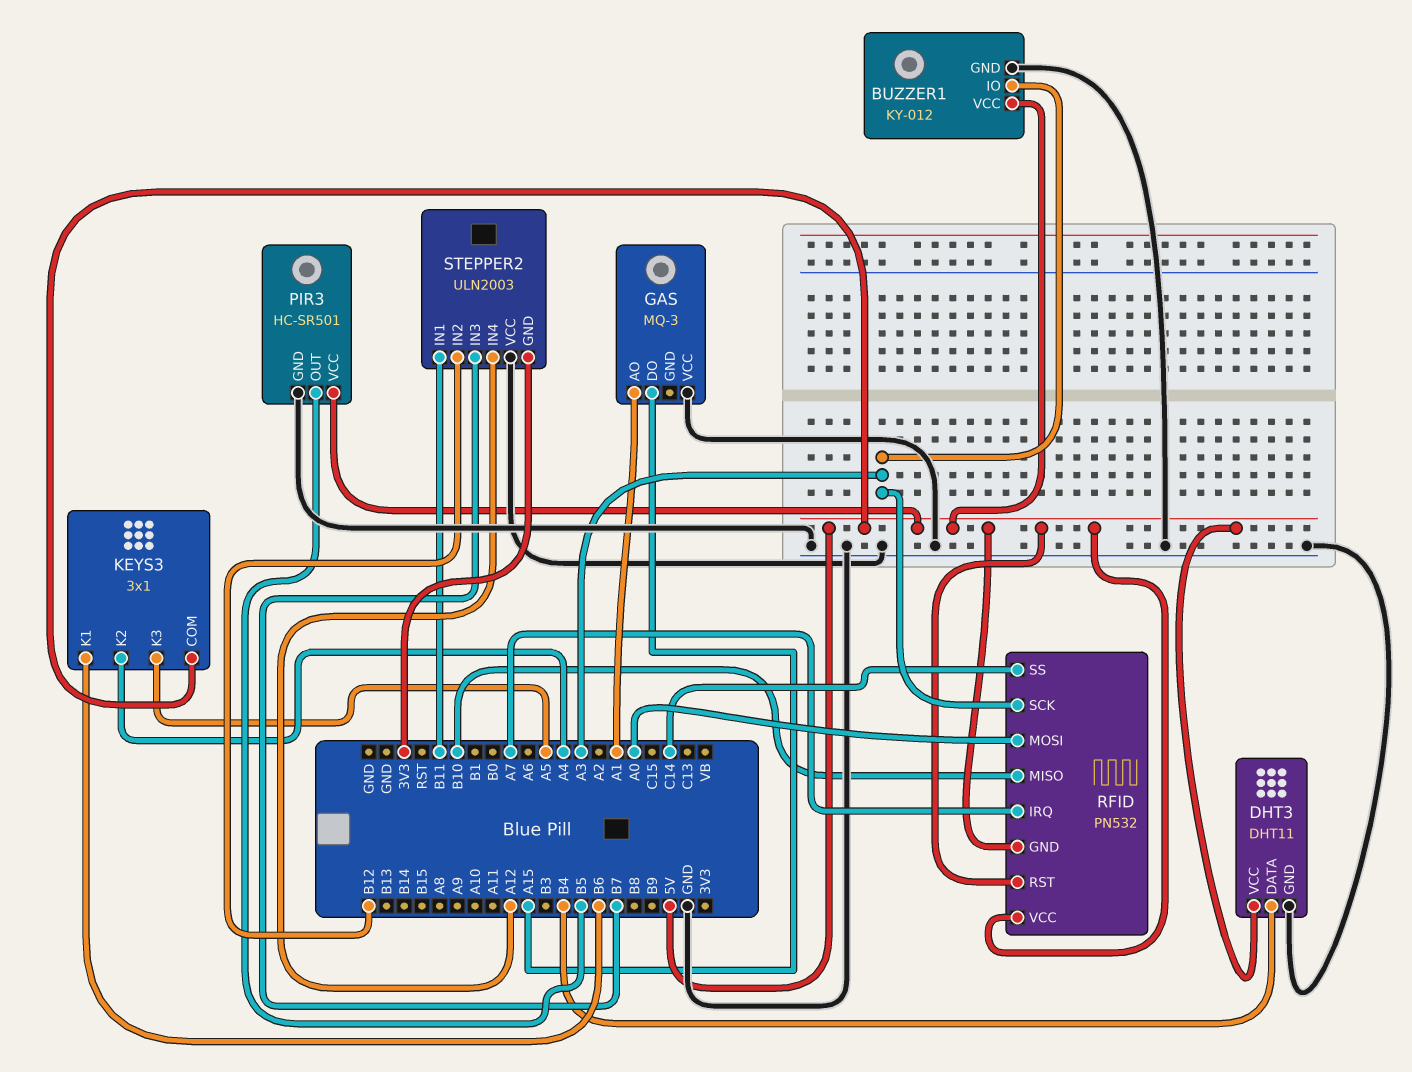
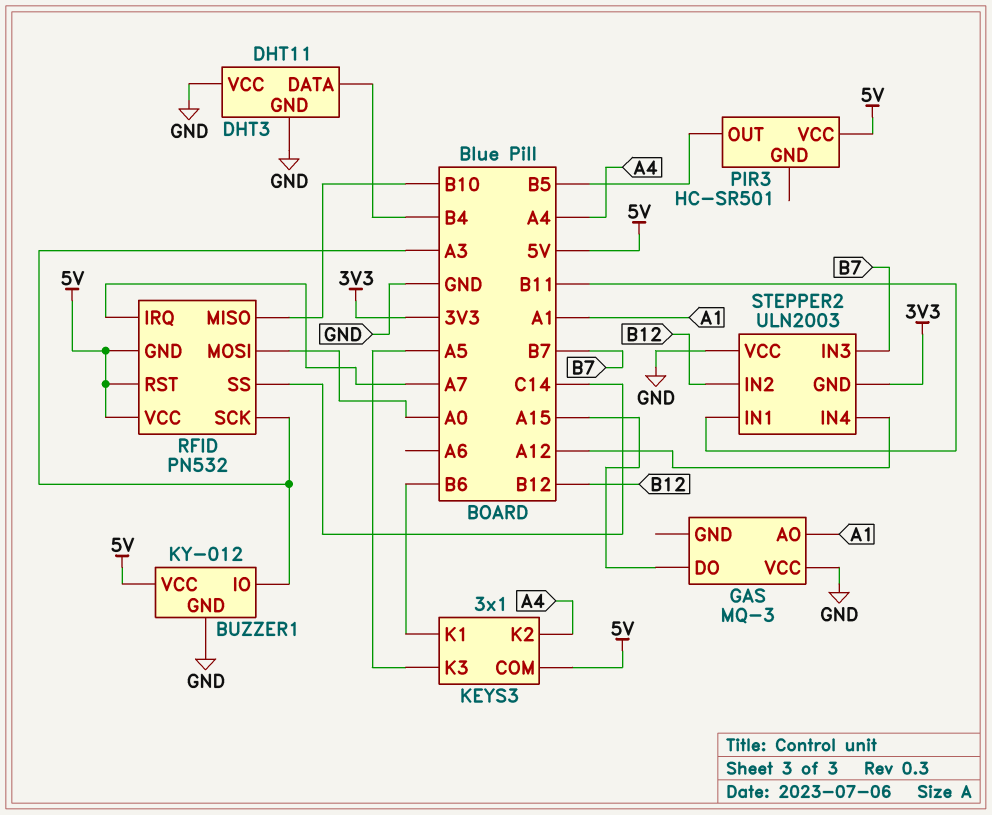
DHT3 pin VCC: 5V -> GND
PIR3 pin GND: GND -> none

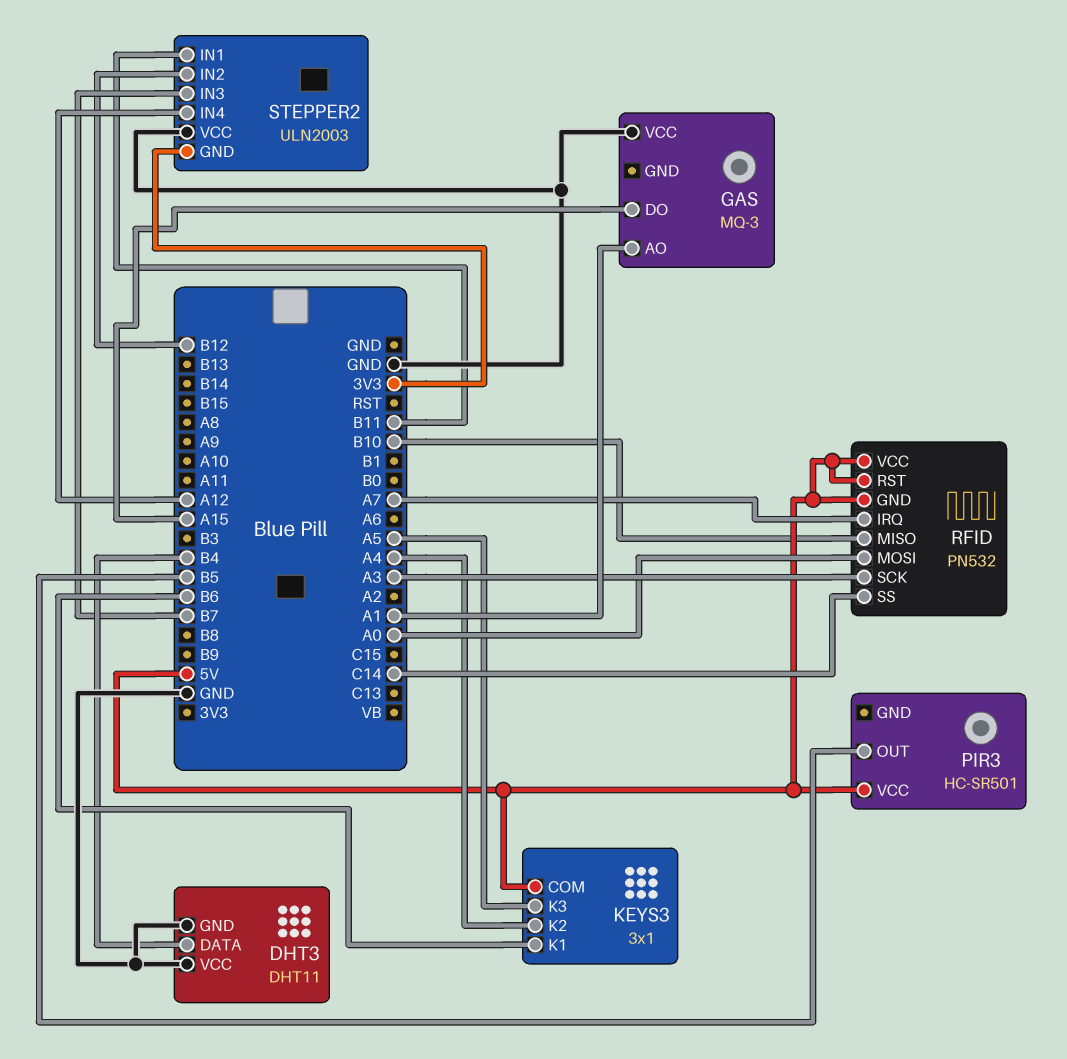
BUZZER1: KY-012 -> none
BUZZER1 pin GND: GND -> none
BUZZER1 pin IO: A3 -> none
BUZZER1 pin VCC: 5V -> none

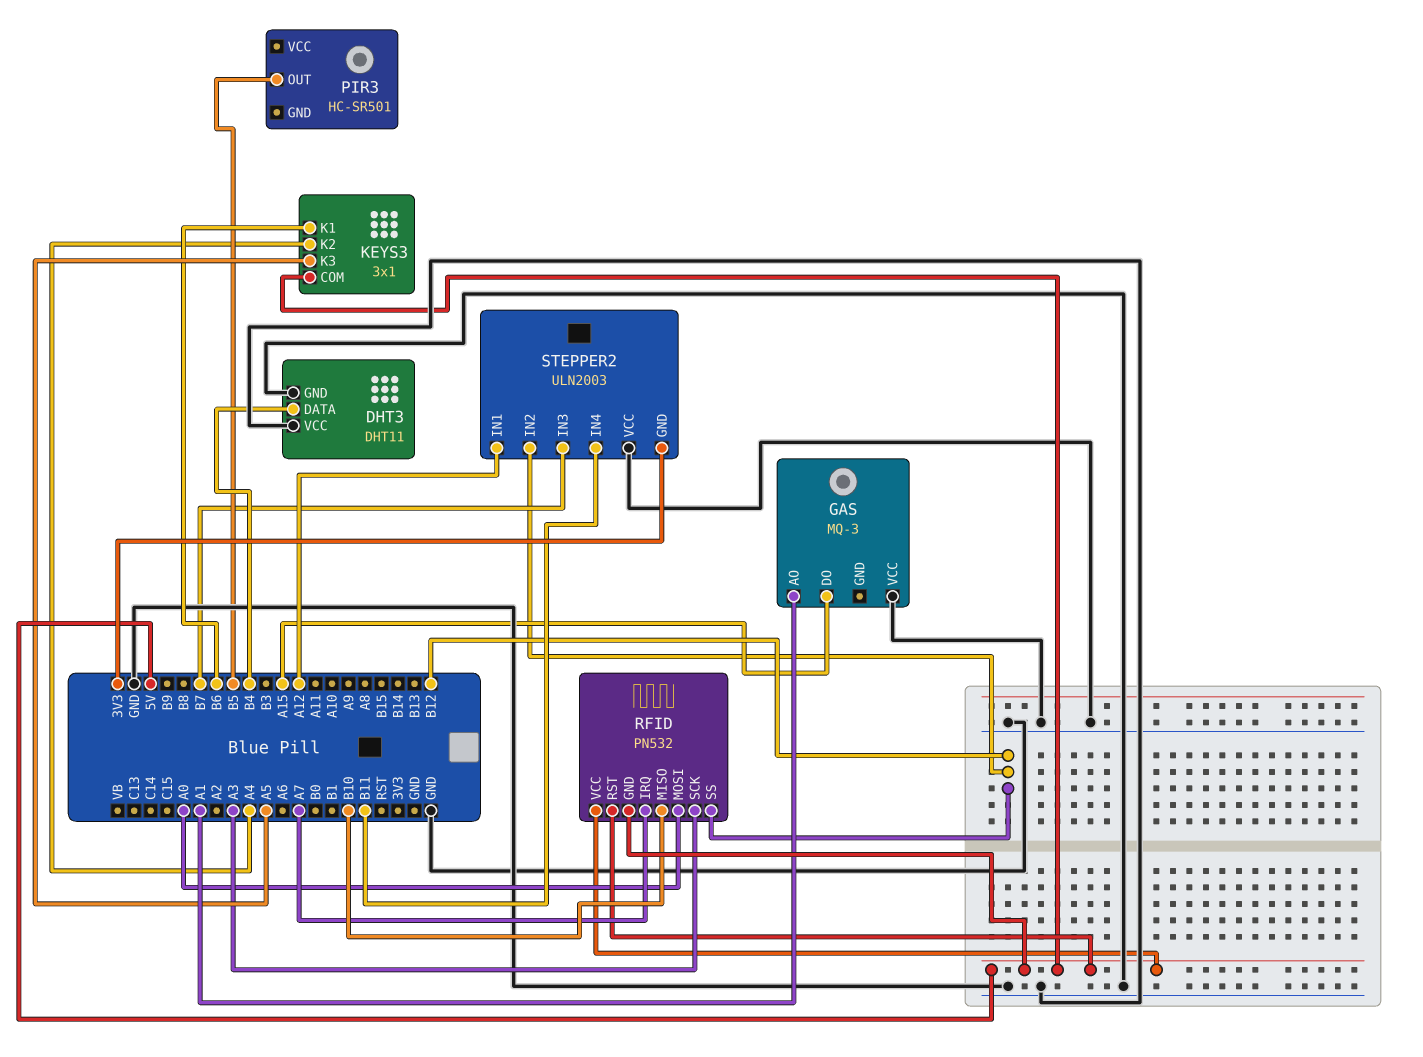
PIR3 pin VCC: 5V -> none
RFID pin SS: C14 -> B12
STEPPER2 pin IN1: B11 -> A12
STEPPER2 pin IN4: A12 -> B11

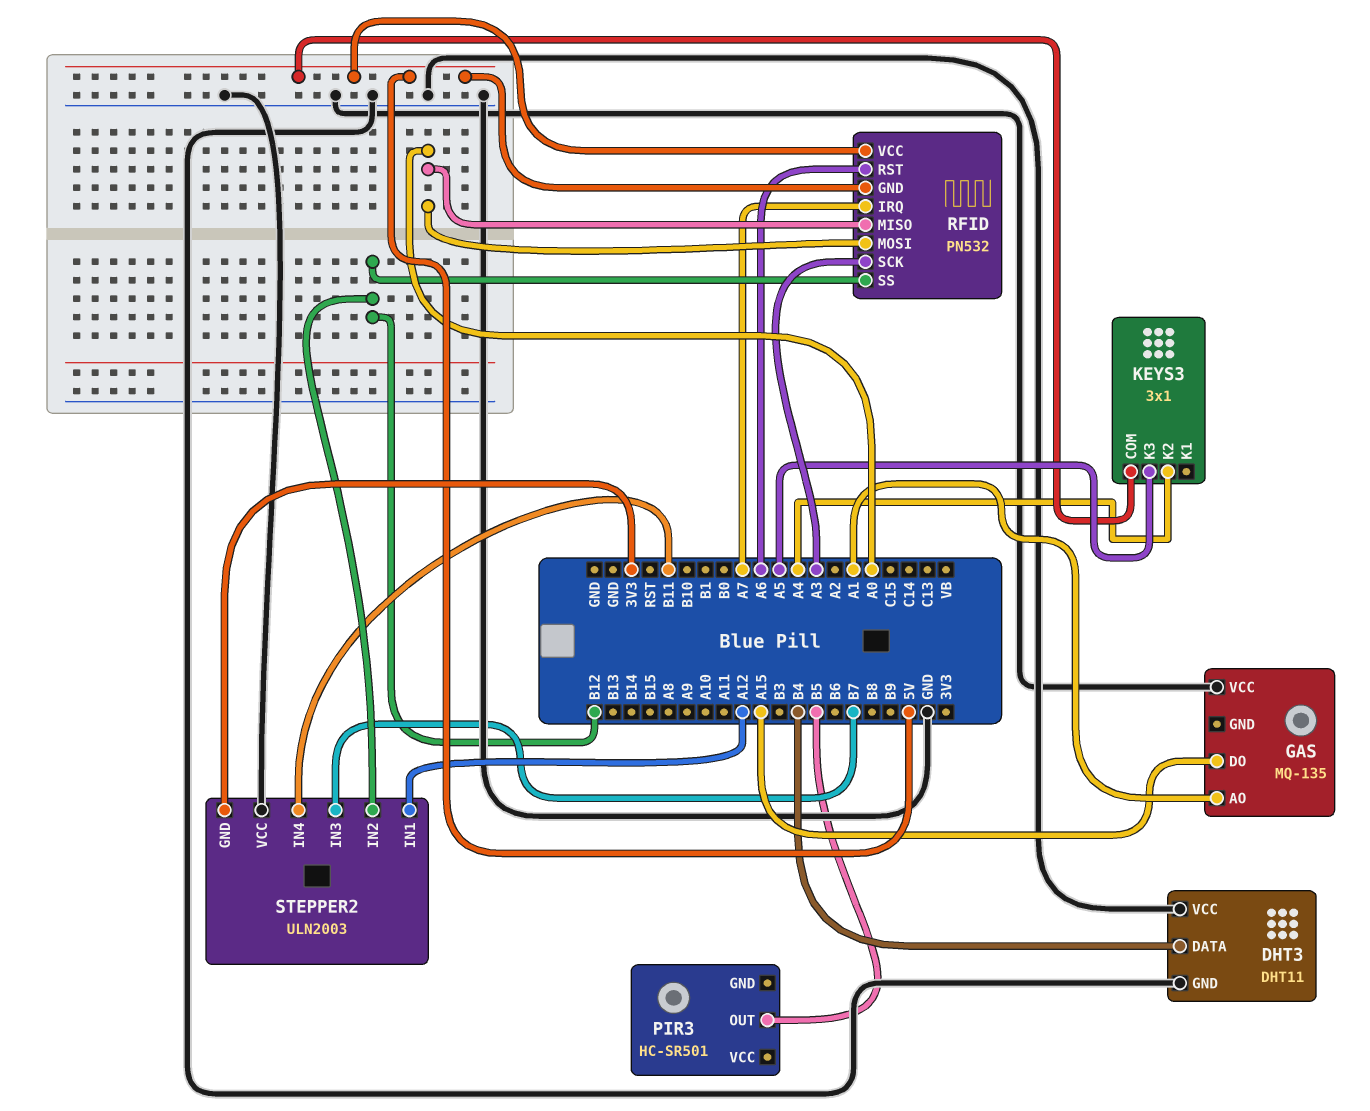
GAS: MQ-3 -> MQ-135
KEYS3 pin K1: B6 -> none
RFID pin MISO: B10 -> A0
RFID pin RST: 5V -> A6

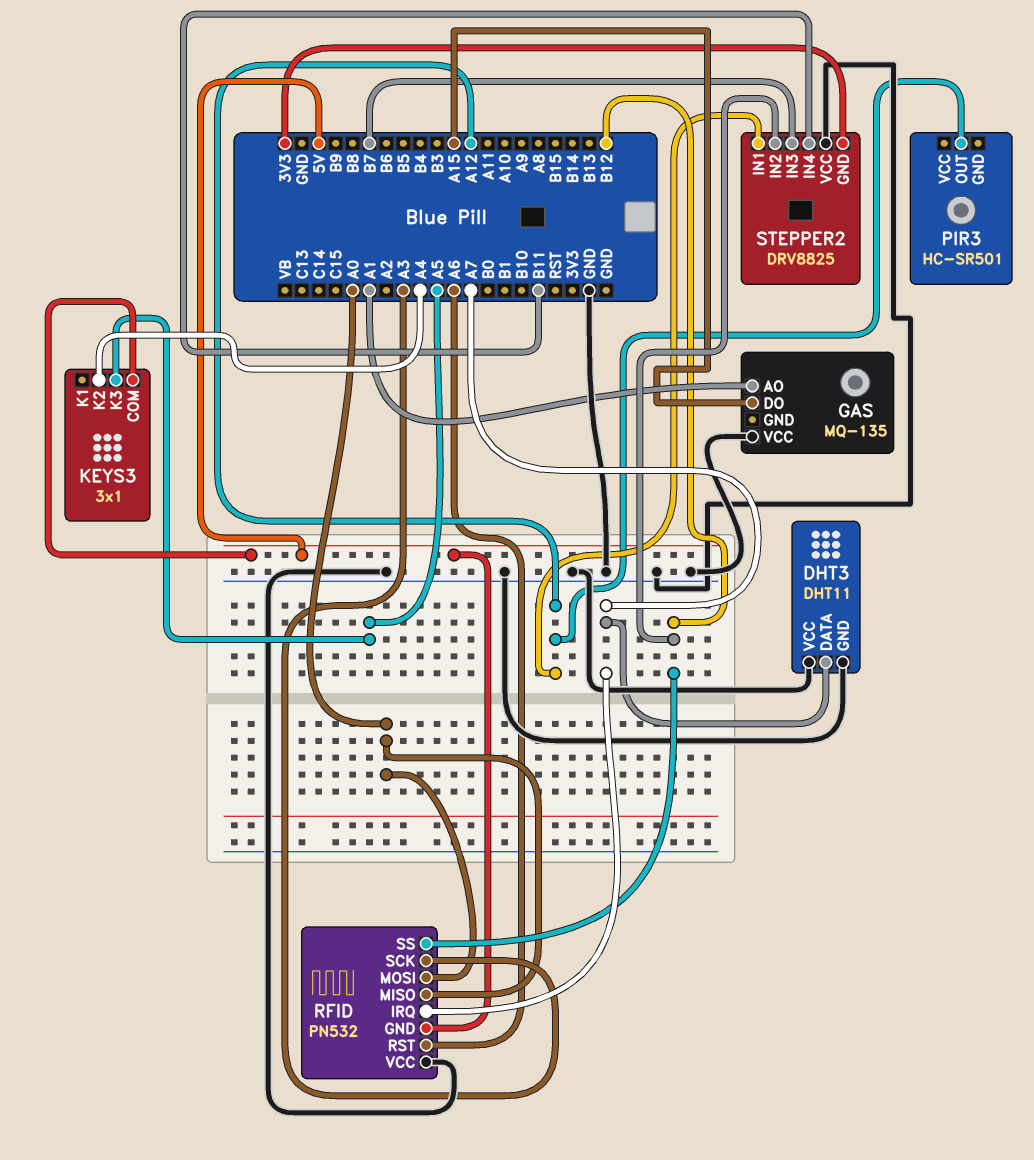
DHT3 pin DATA: B4 -> A7
PIR3 pin OUT: B5 -> A12
RFID pin VCC: 5V -> GND
STEPPER2: ULN2003 -> DRV8825

